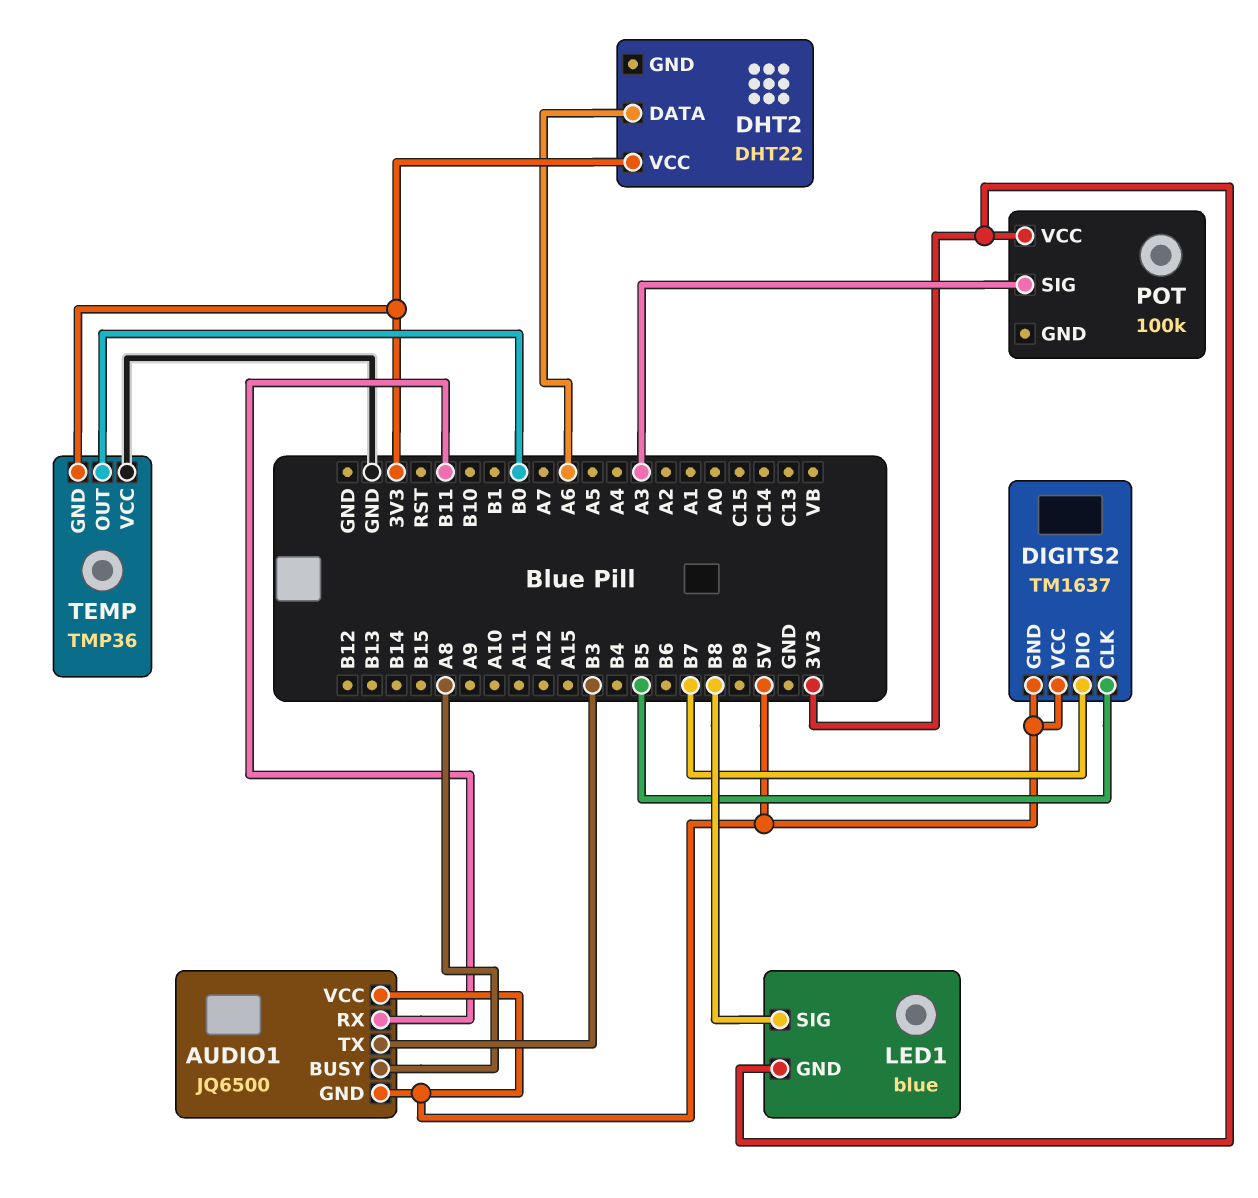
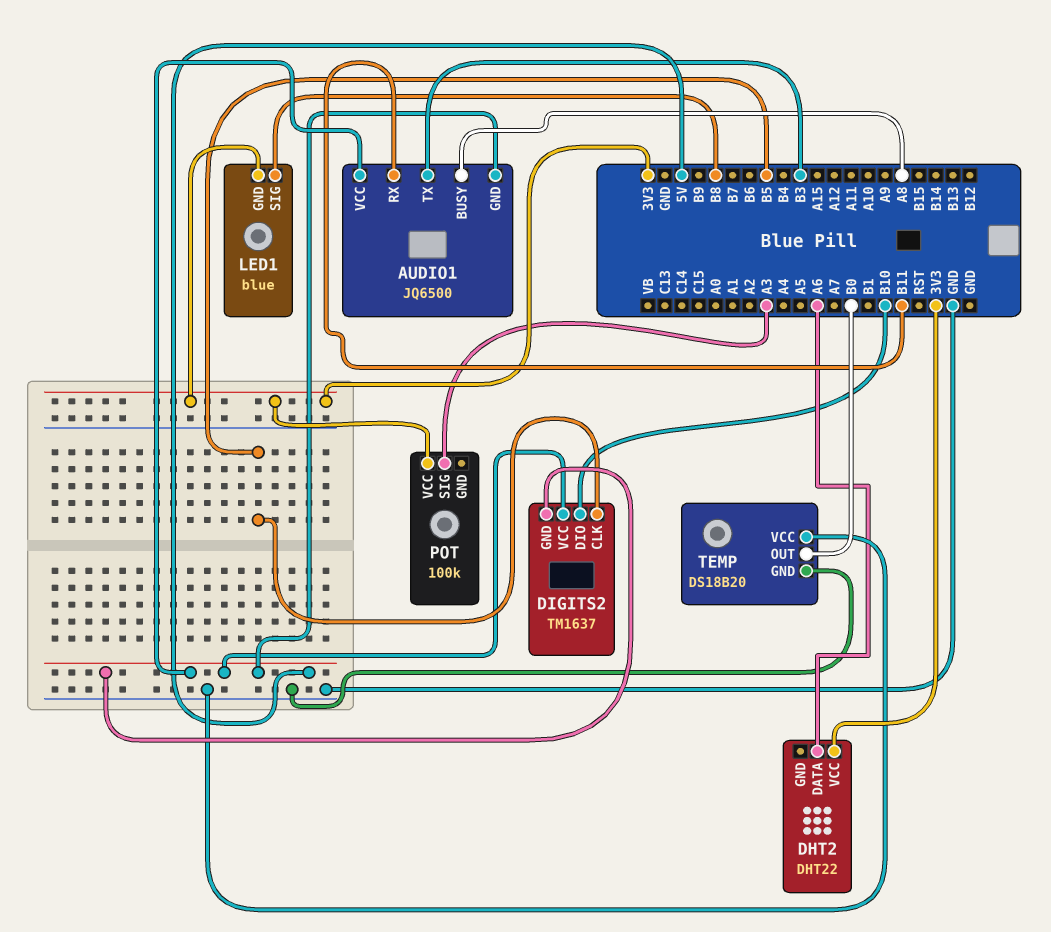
DIGITS2 pin DIO: B7 -> B10
TEMP: TMP36 -> DS18B20
TEMP pin GND: 3V3 -> GND

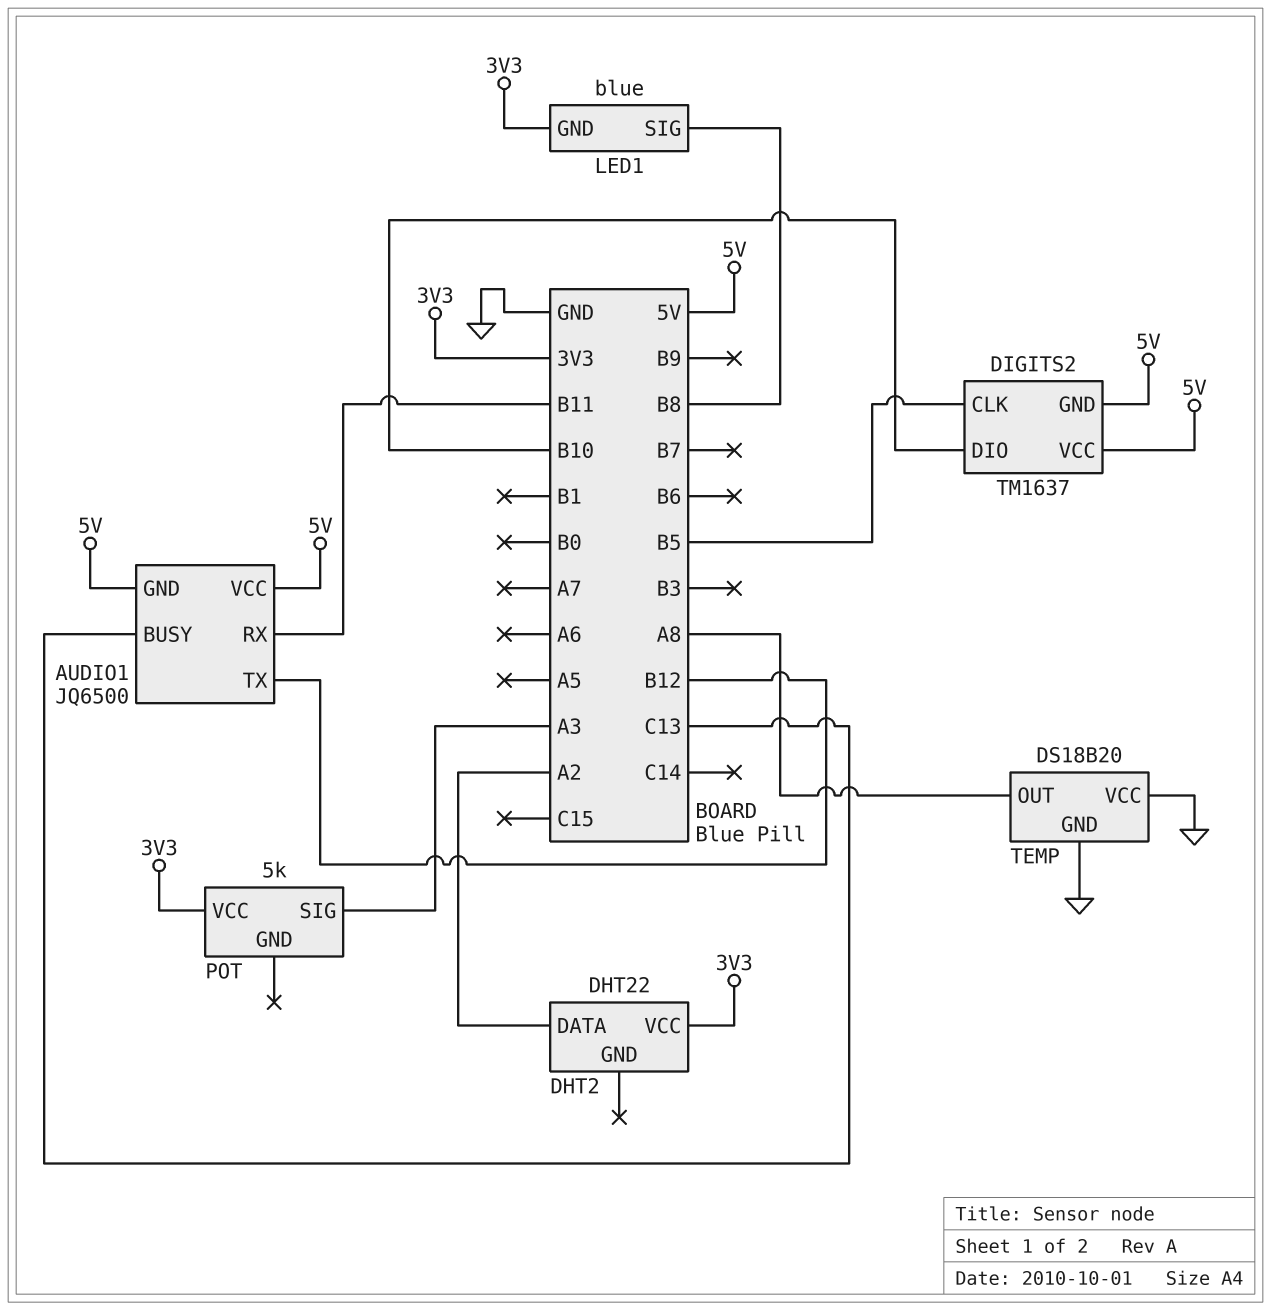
AUDIO1 pin BUSY: A8 -> C13
AUDIO1 pin TX: B3 -> B12
DHT2 pin DATA: A6 -> A2
POT: 100k -> 5k
TEMP pin OUT: B0 -> A8

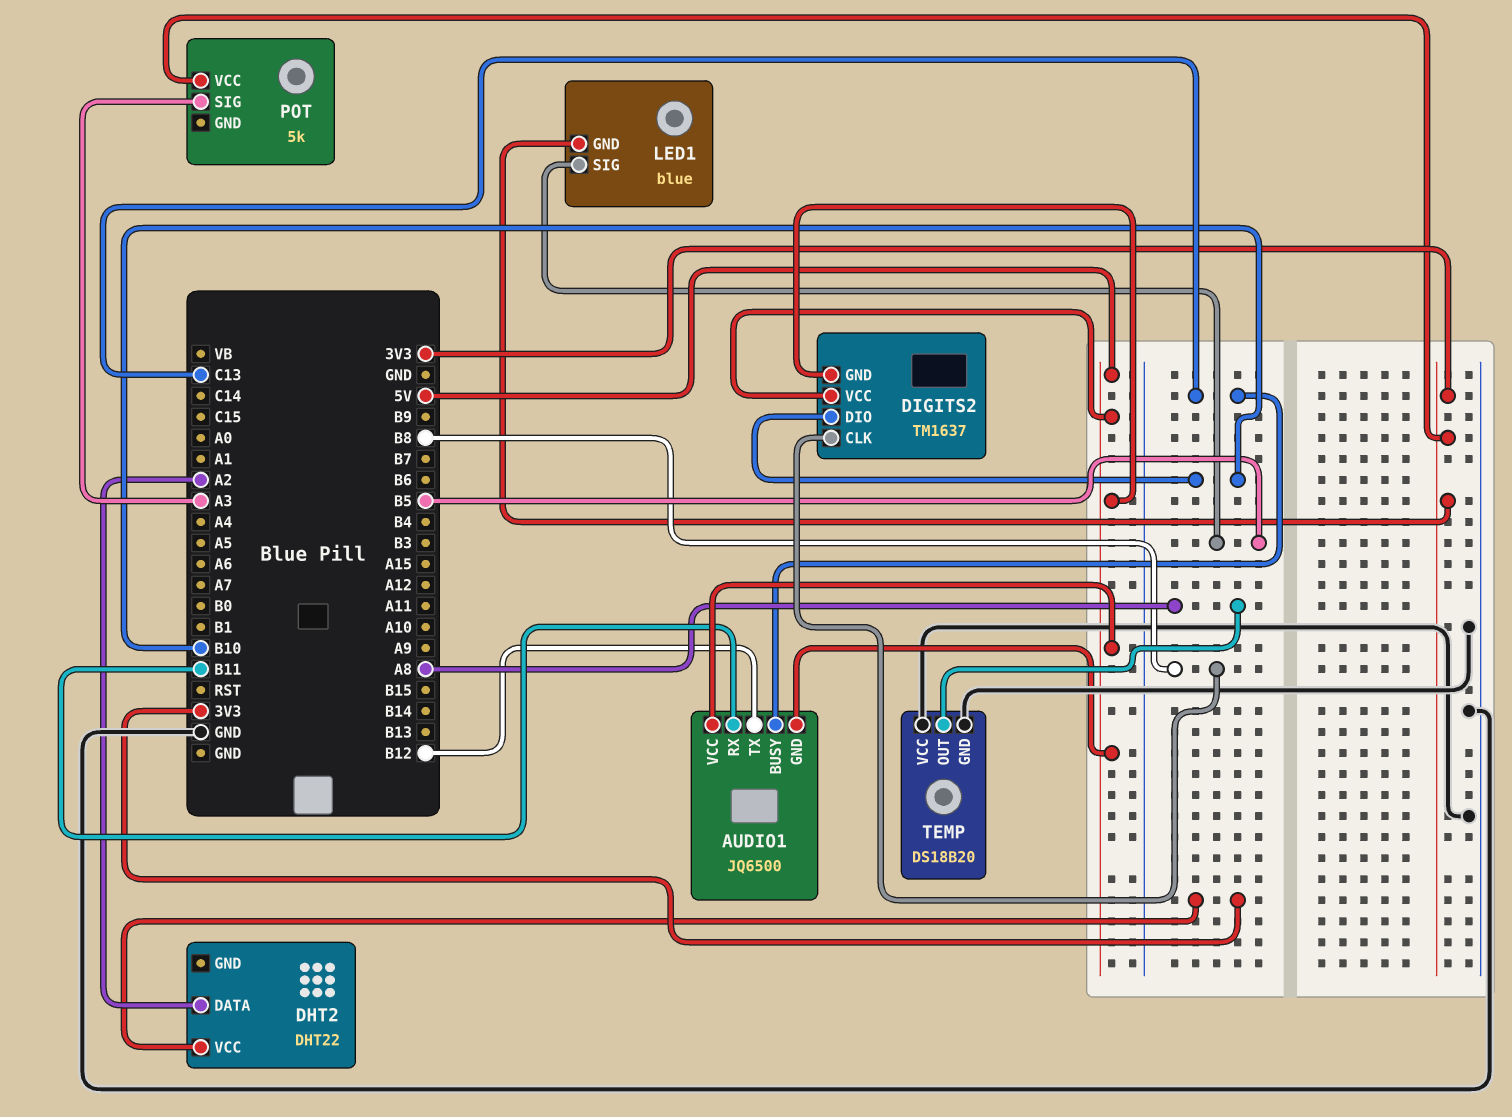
DIGITS2 pin CLK: B5 -> B8
LED1 pin SIG: B8 -> B5

